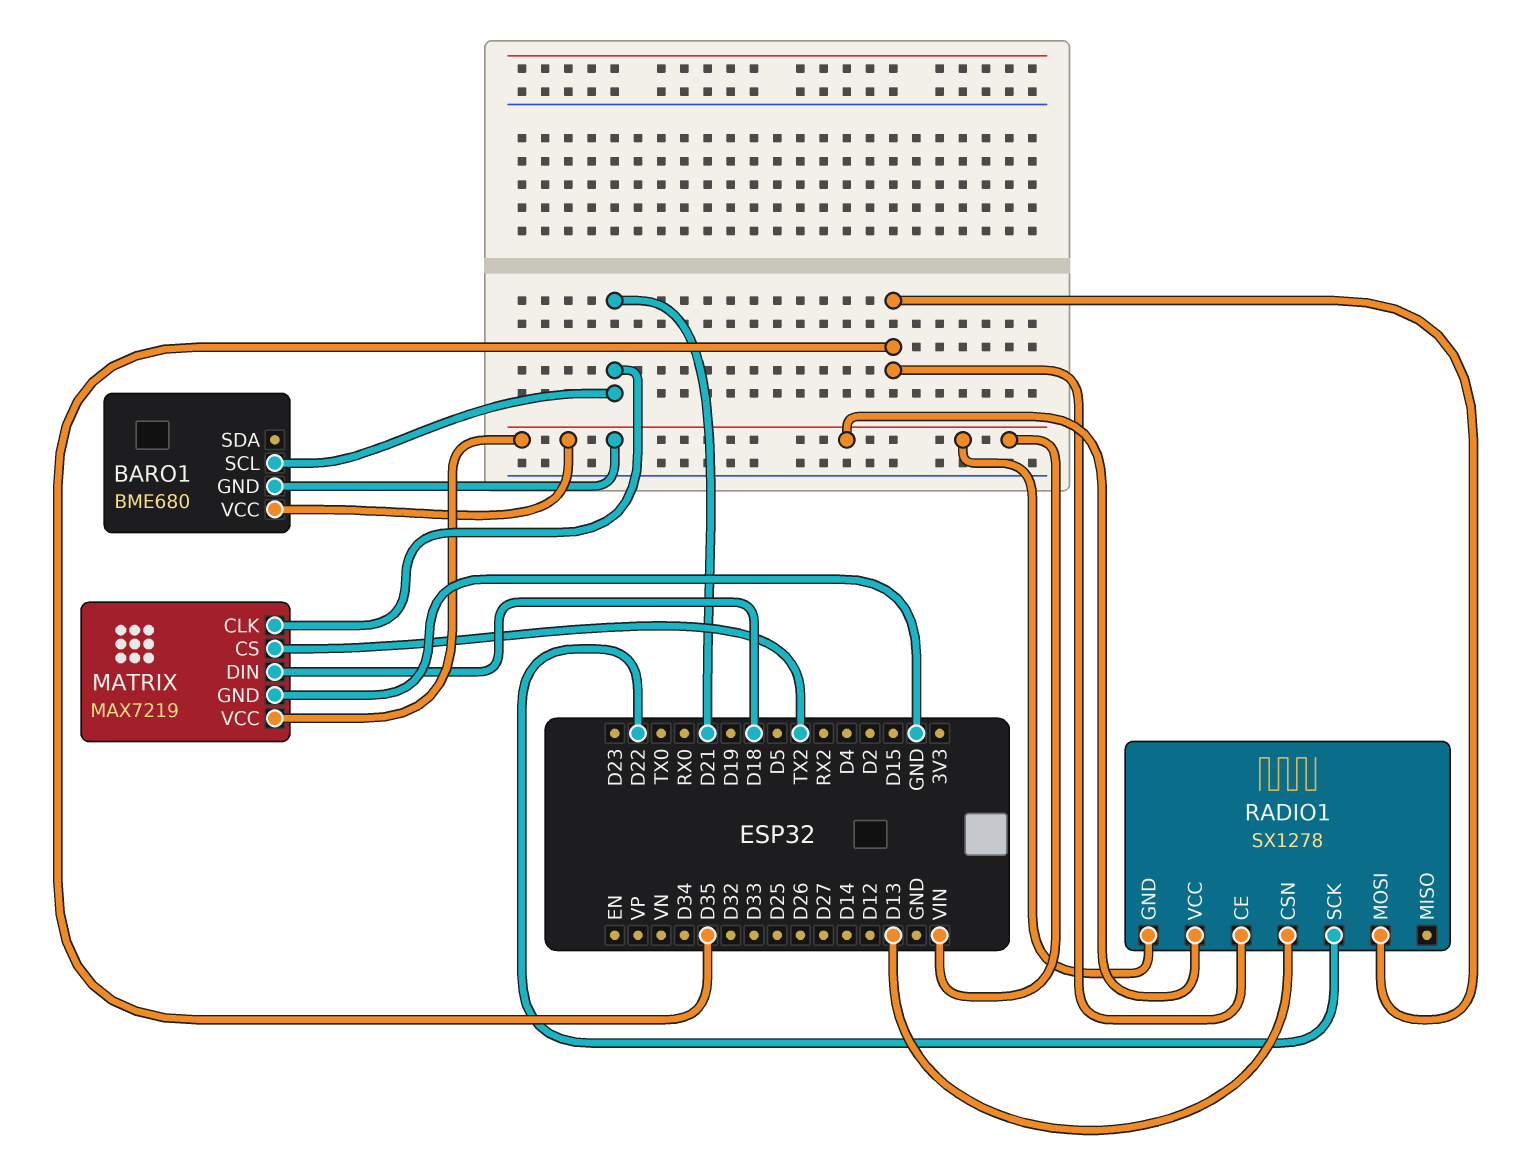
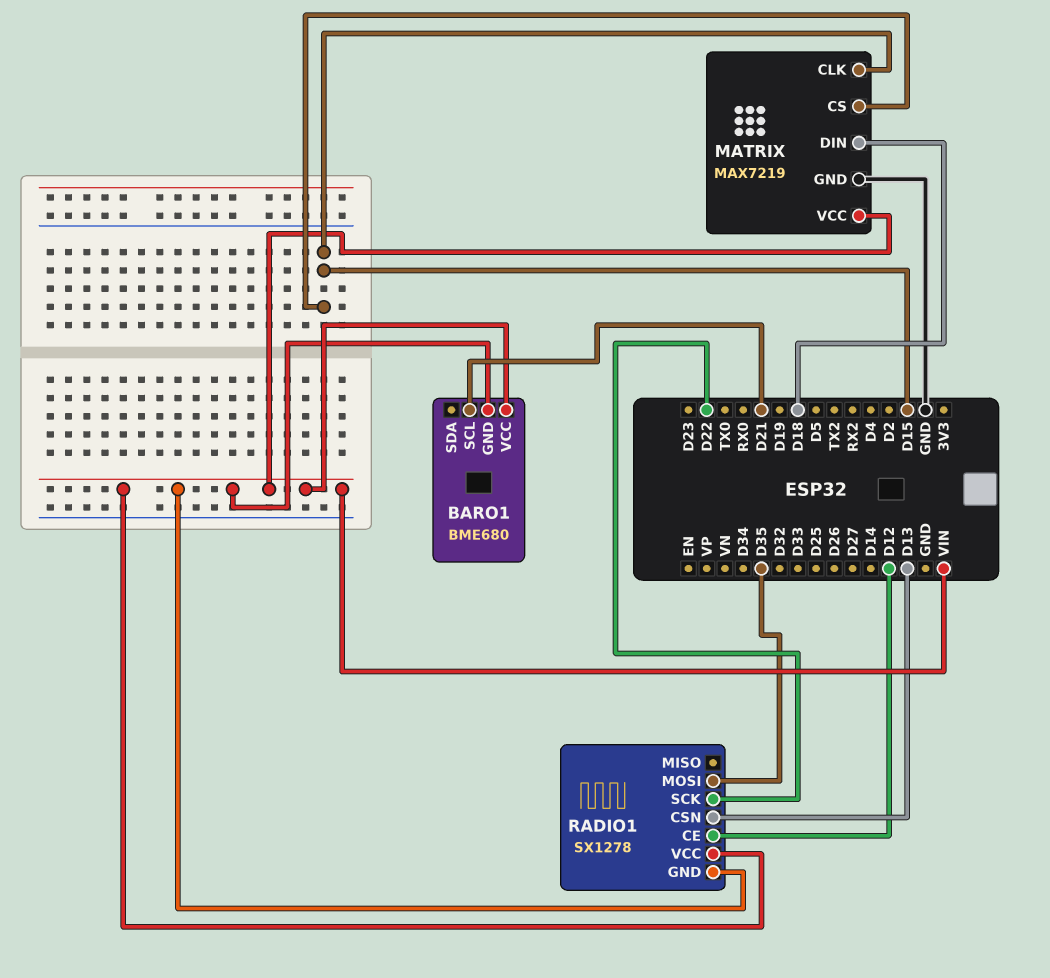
MATRIX pin CLK: D21 -> D15
MATRIX pin CS: TX2 -> D15
RADIO1 pin CE: D35 -> D12

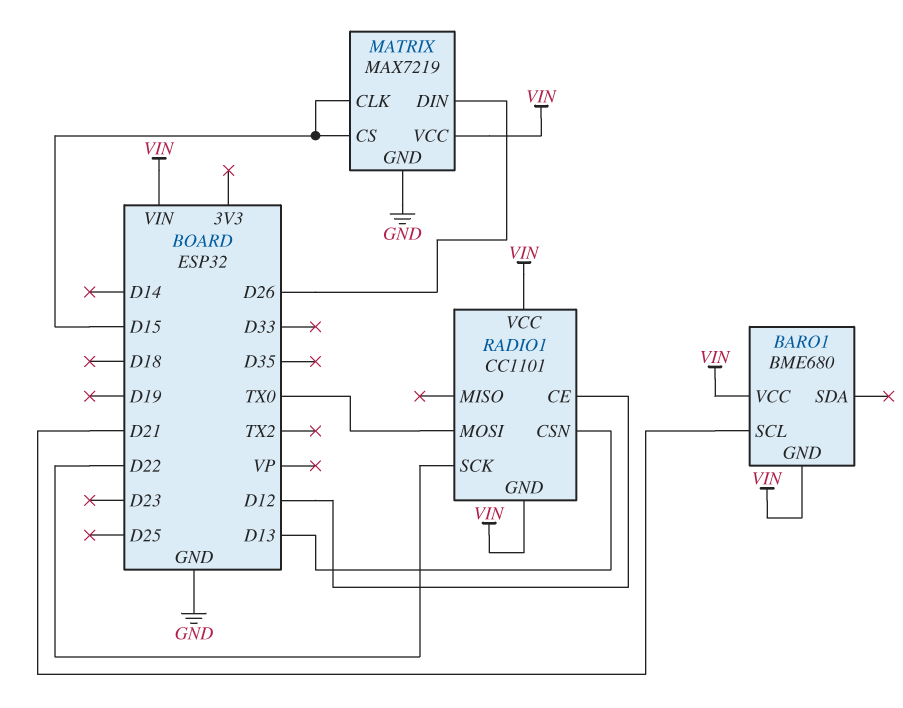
MATRIX pin DIN: D18 -> D26
RADIO1: SX1278 -> CC1101
RADIO1 pin MOSI: D35 -> TX0

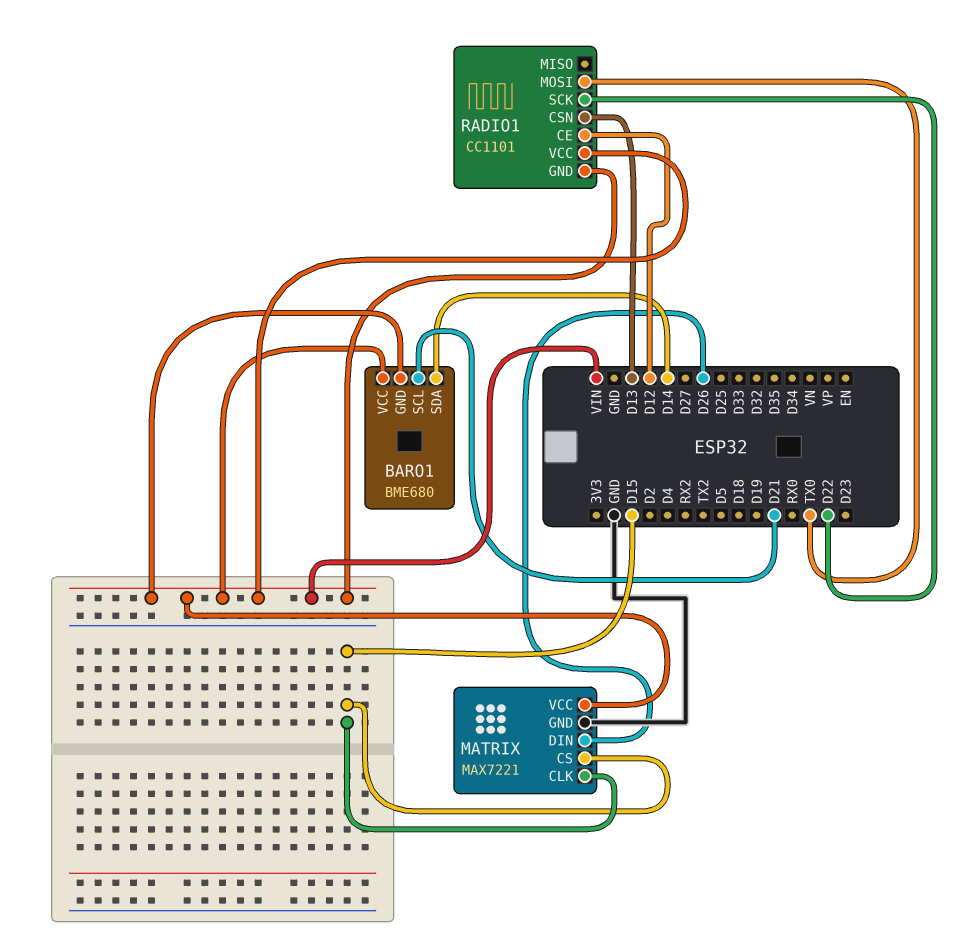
BARO1 pin SDA: none -> D14
MATRIX: MAX7219 -> MAX7221

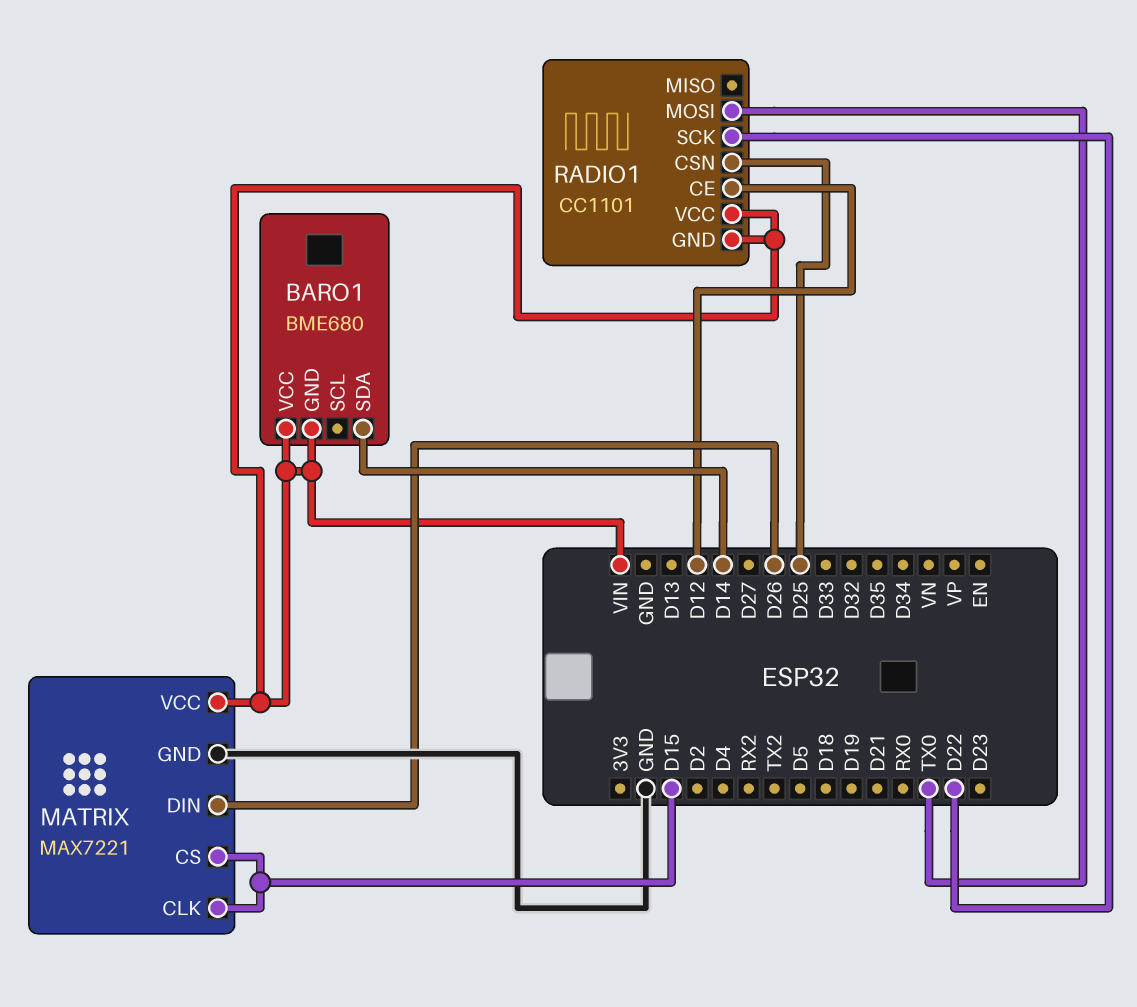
BARO1 pin SCL: D21 -> none
RADIO1 pin CSN: D13 -> D25

